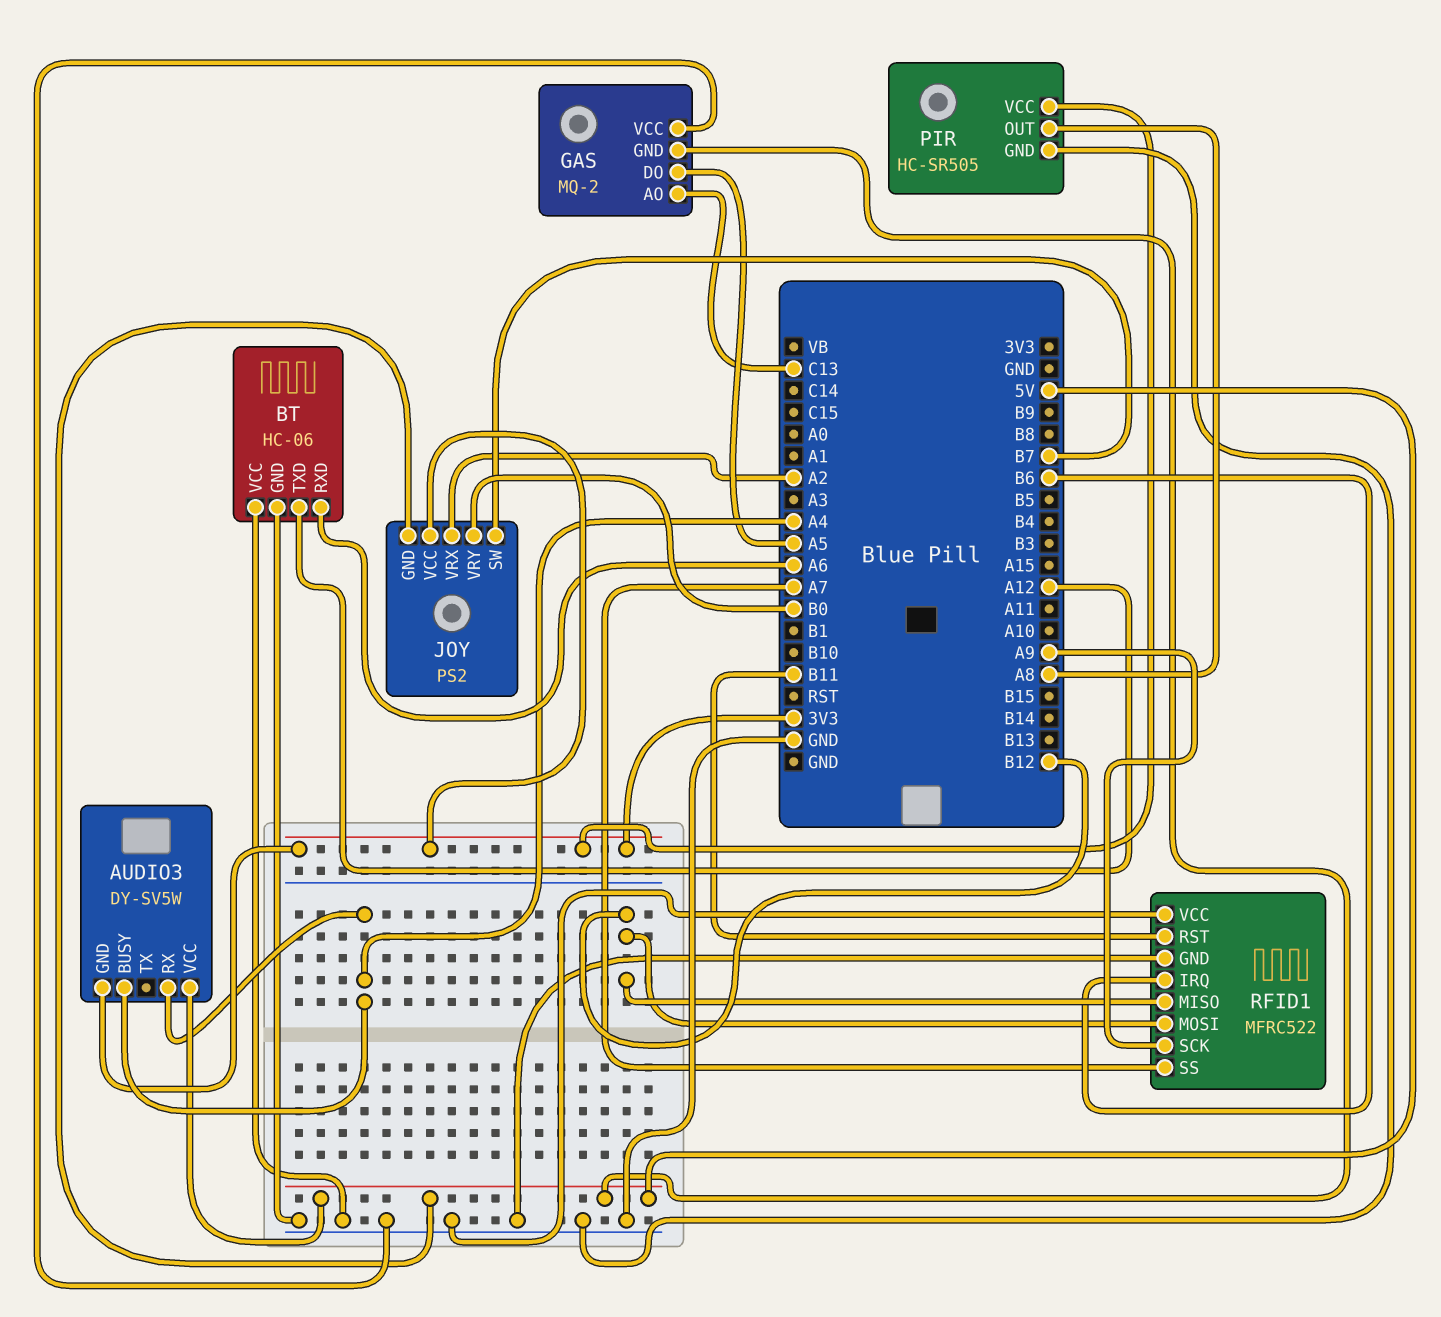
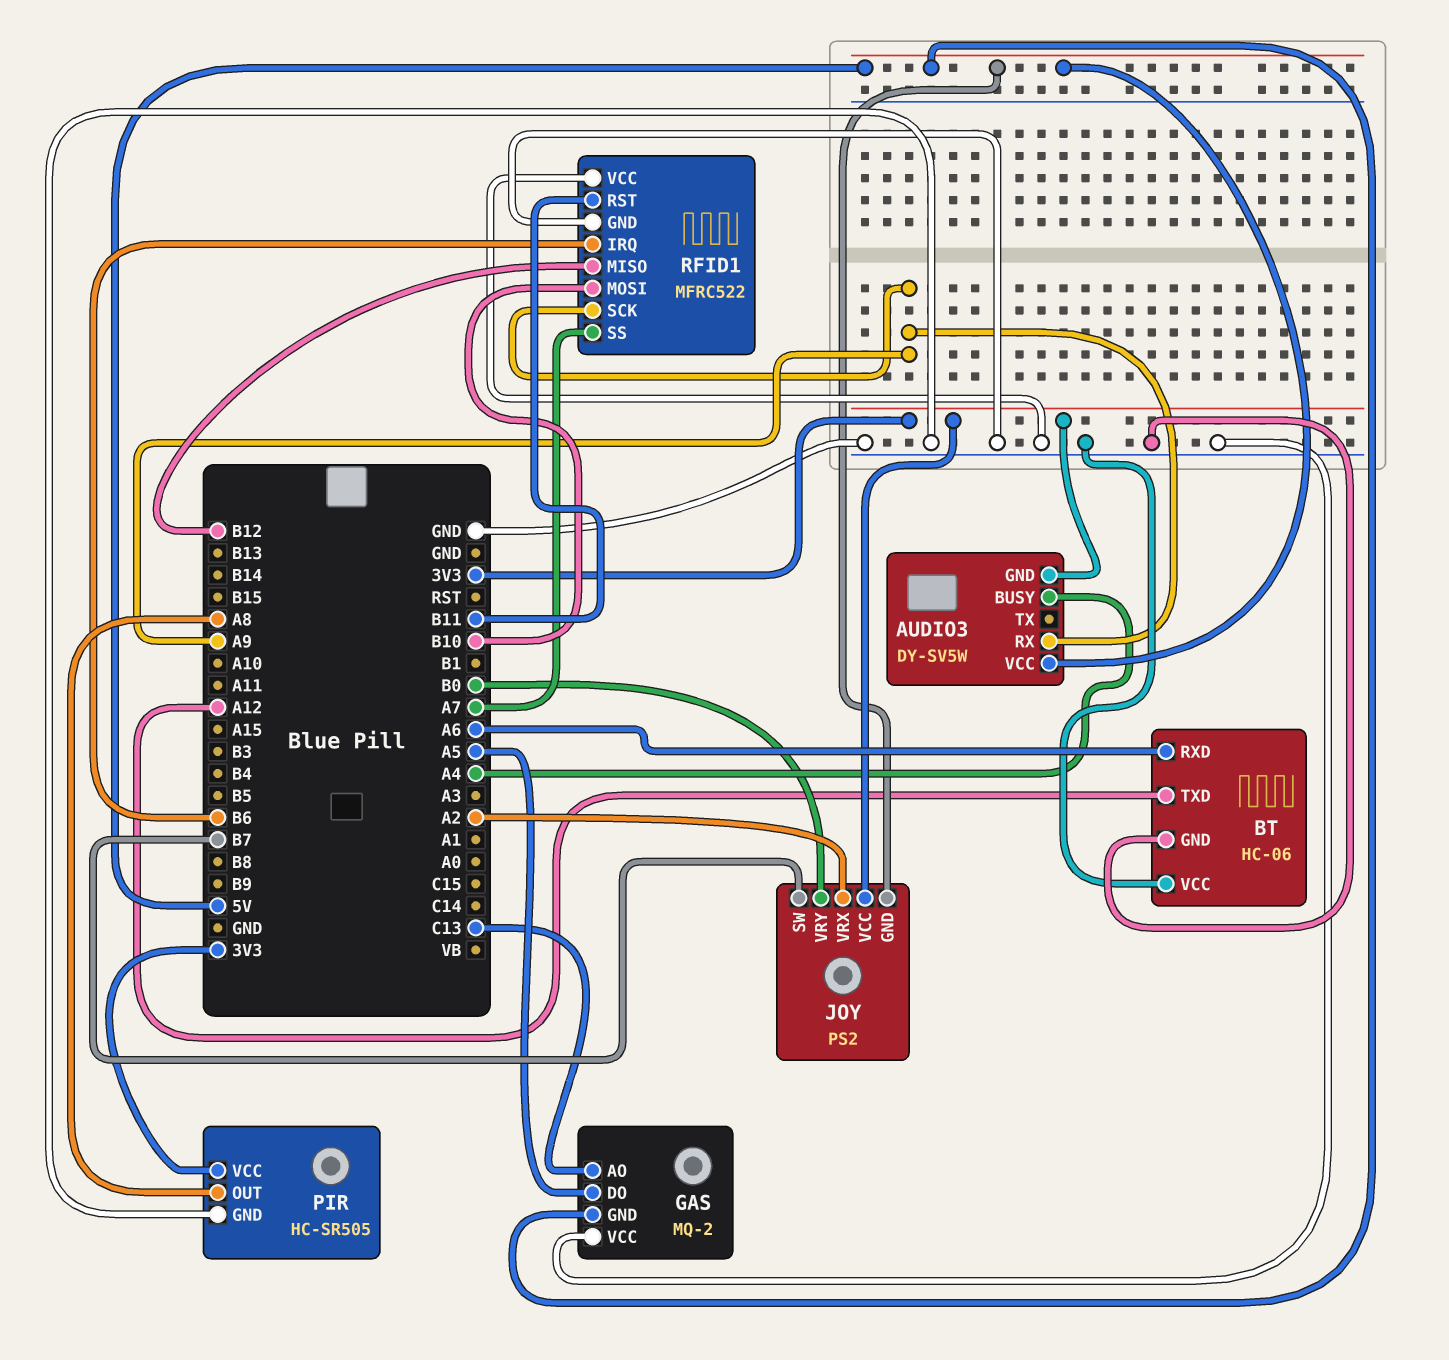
AUDIO3 pin RX: A4 -> A9
RFID1 pin MOSI: B12 -> B10

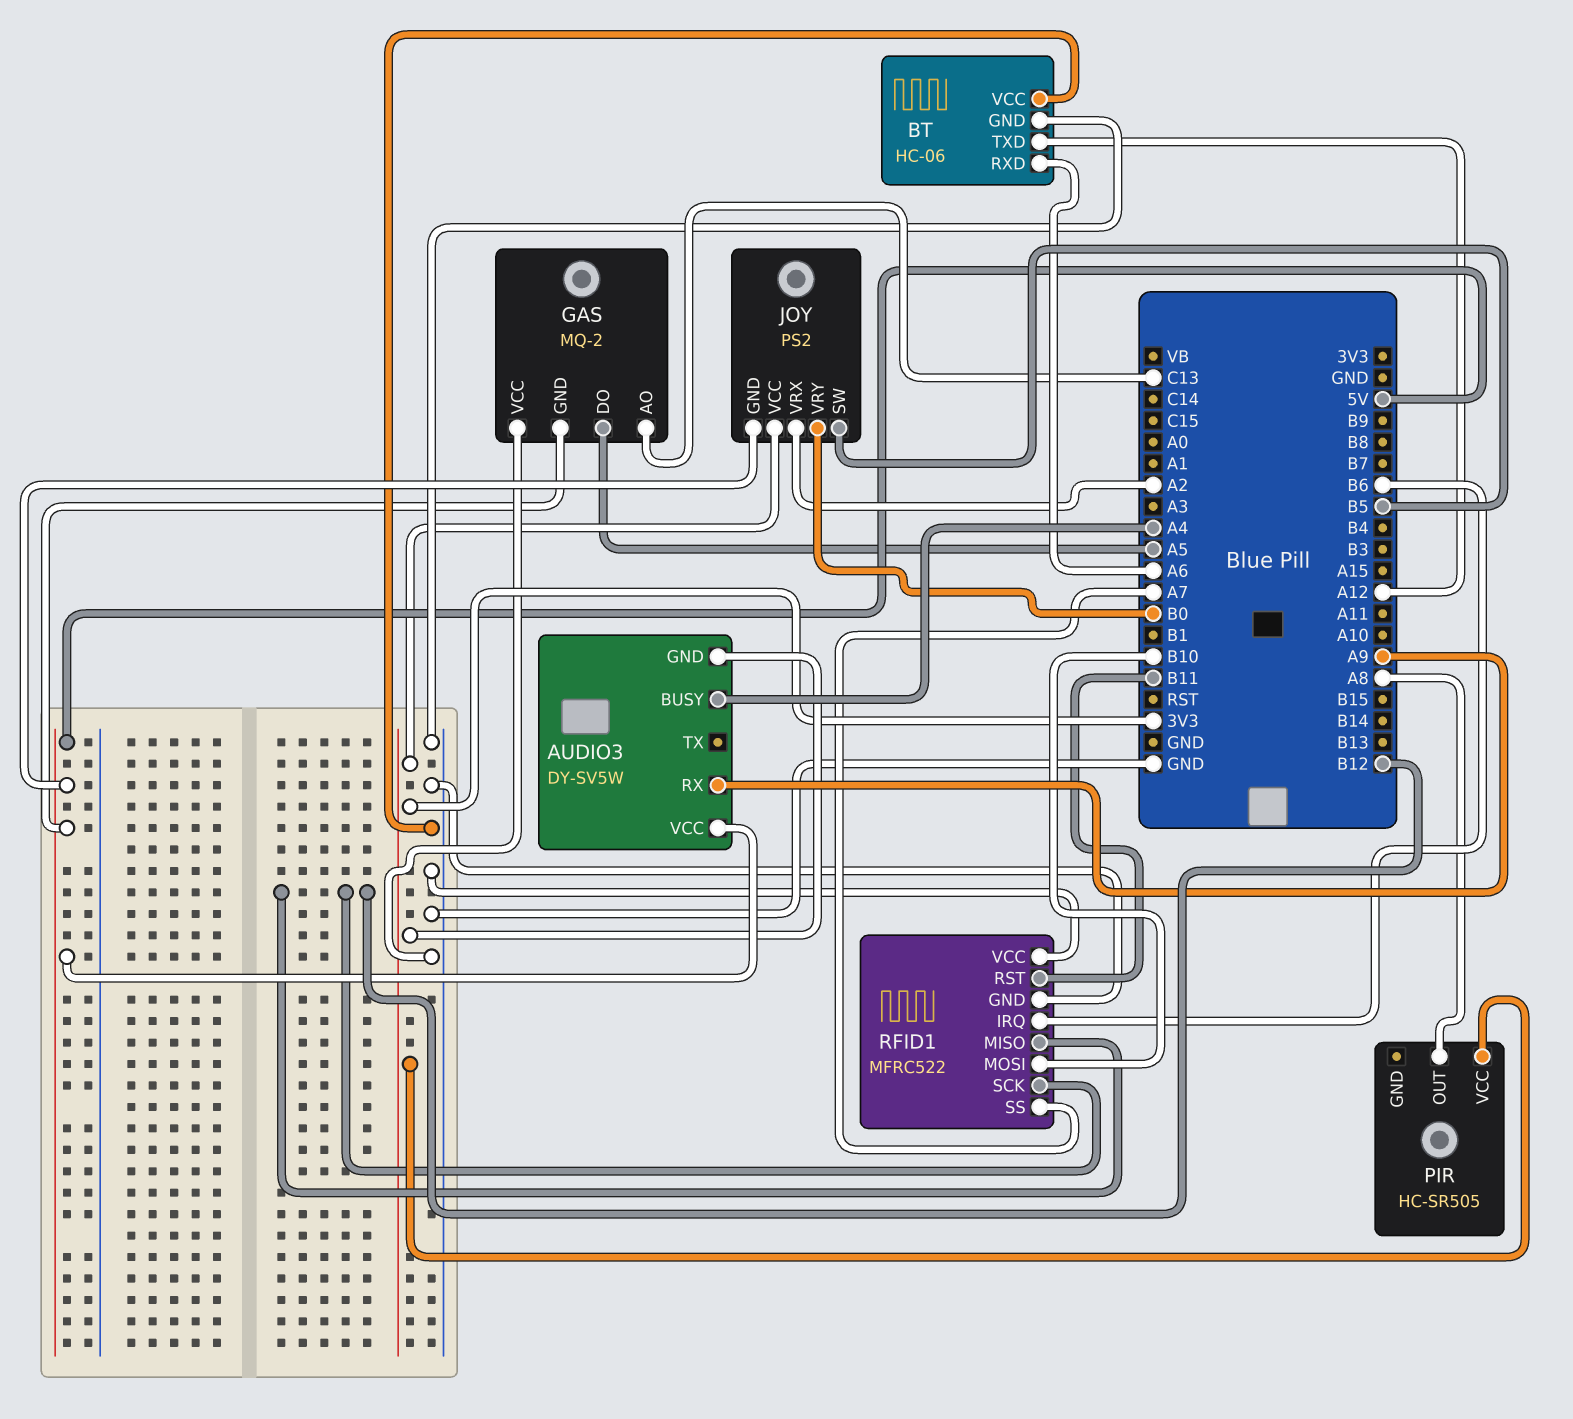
JOY pin SW: B7 -> B5
PIR pin GND: GND -> none
RFID1 pin SCK: A9 -> B12

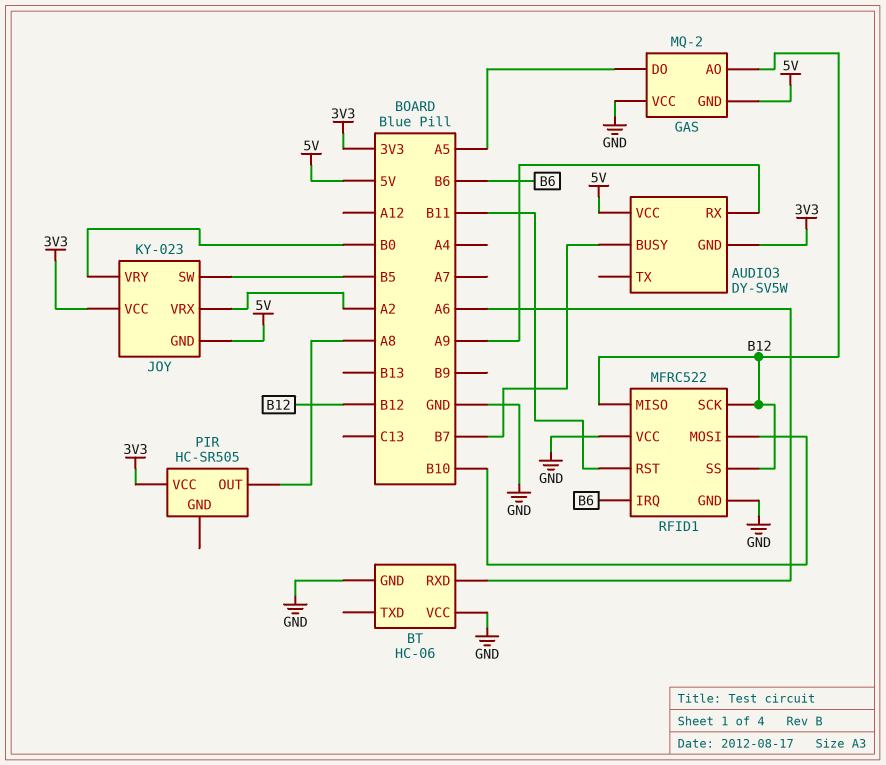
AUDIO3 pin BUSY: A4 -> B7
BT pin TXD: A12 -> none
GAS pin AO: C13 -> B12
JOY: PS2 -> KY-023
RFID1 pin SS: A7 -> B12

